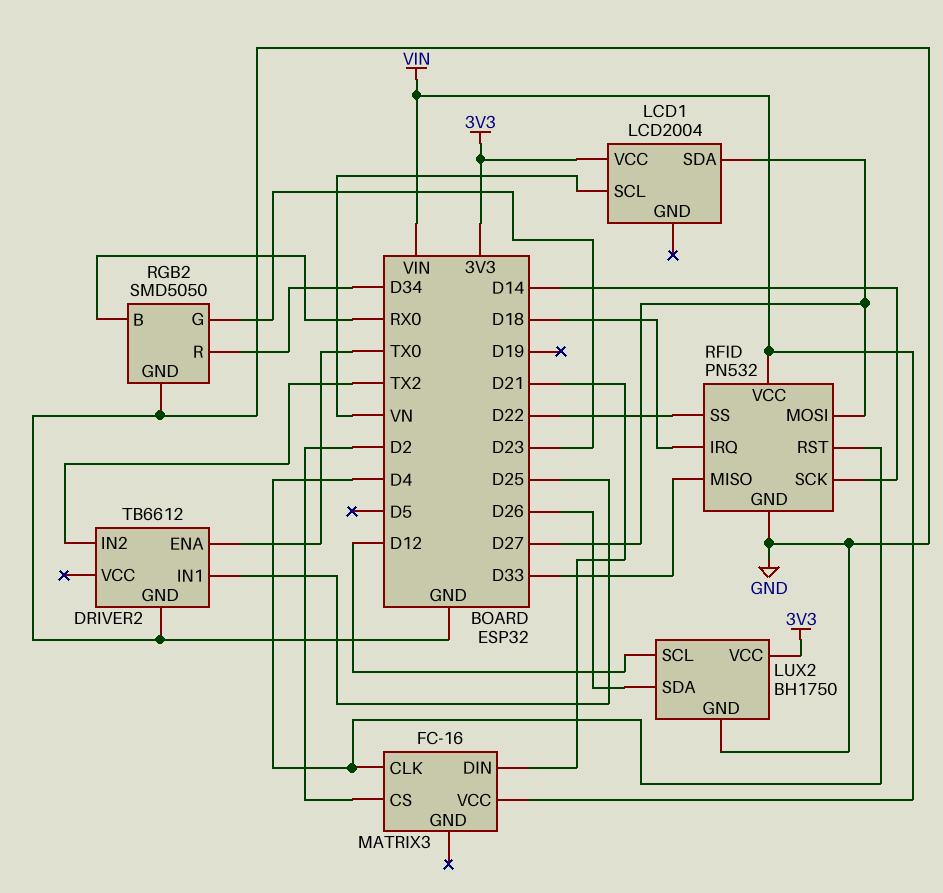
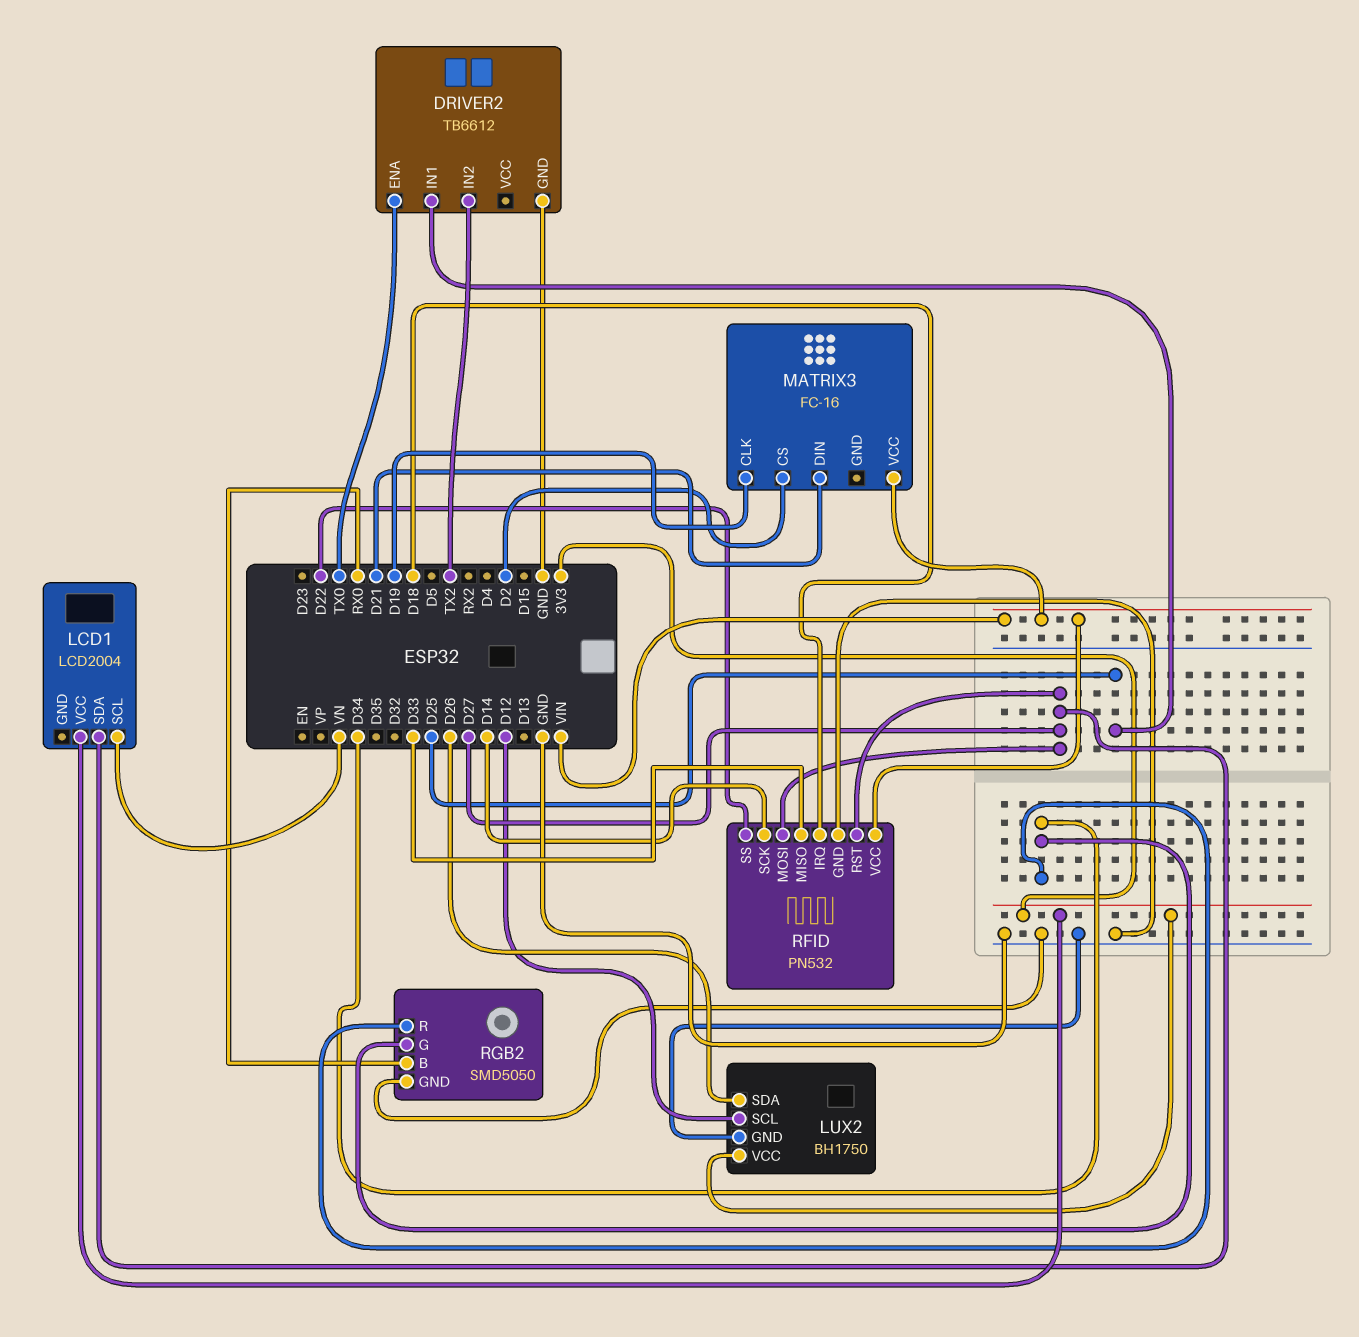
MATRIX3 pin CLK: D4 -> D19
RFID pin RST: D4 -> D27
RGB2 pin G: D23 -> D34

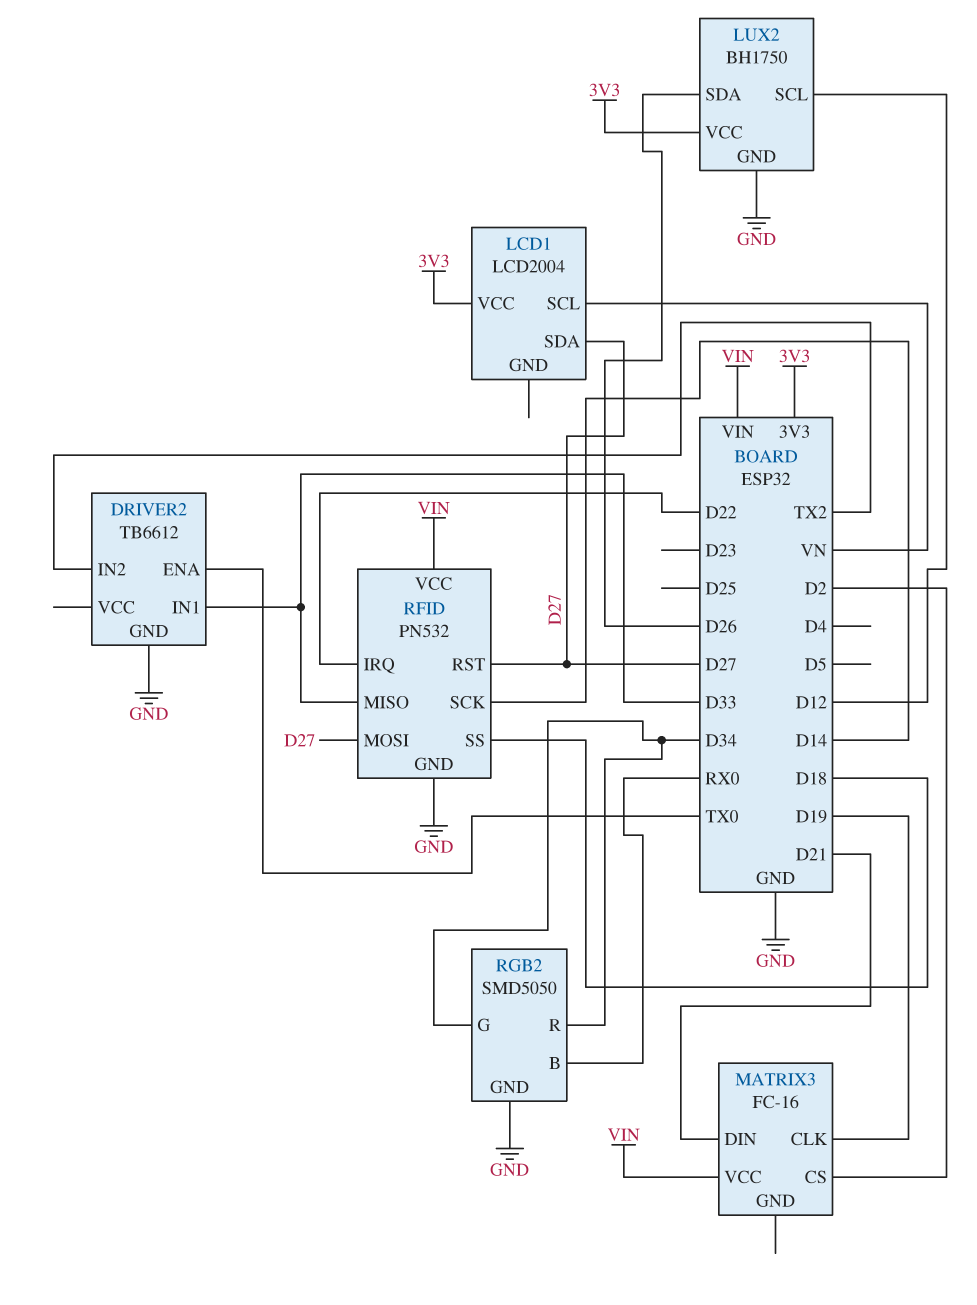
DRIVER2 pin IN1: D25 -> D33
RFID pin IRQ: D18 -> D22
RFID pin SS: D22 -> D18

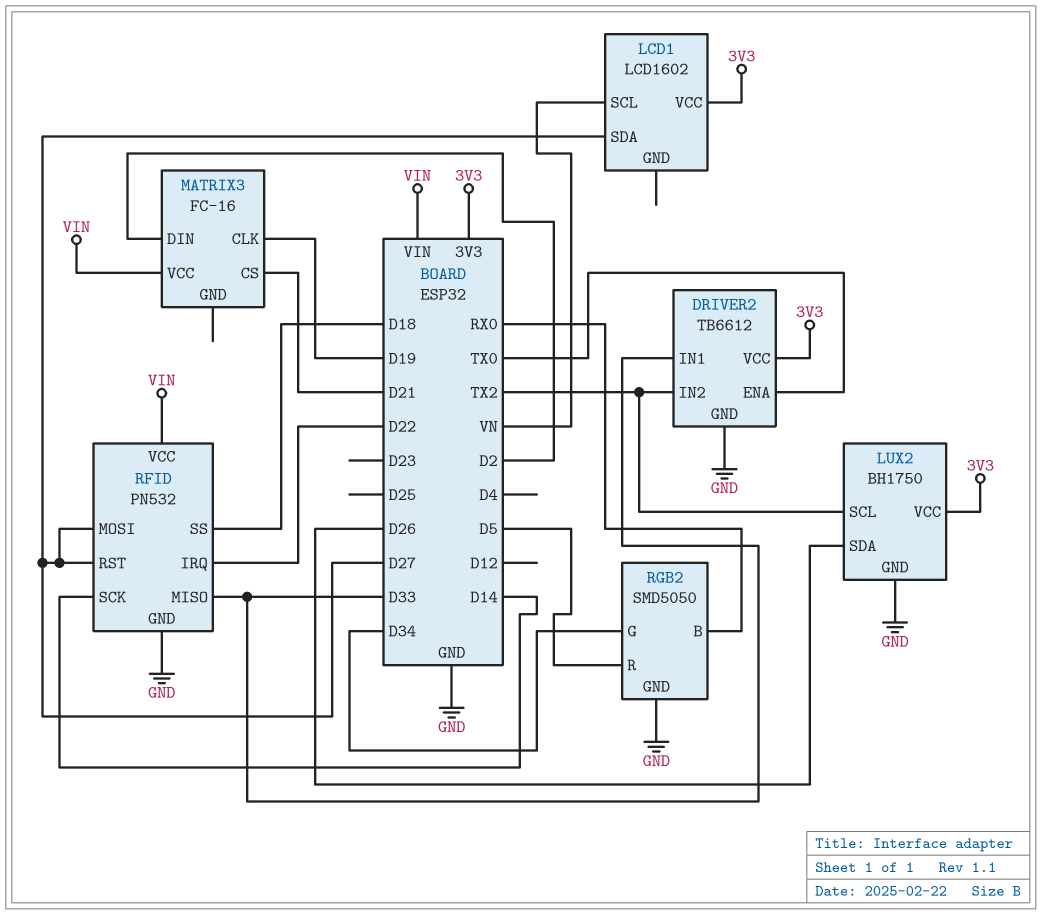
DRIVER2 pin VCC: none -> 3V3
LCD1: LCD2004 -> LCD1602
LUX2 pin SCL: D12 -> TX2
MATRIX3 pin CS: D2 -> D21
MATRIX3 pin DIN: D21 -> D2
RGB2 pin R: D34 -> D5

